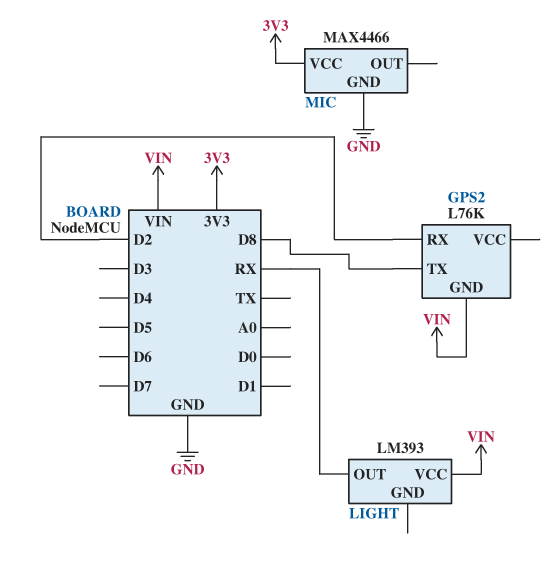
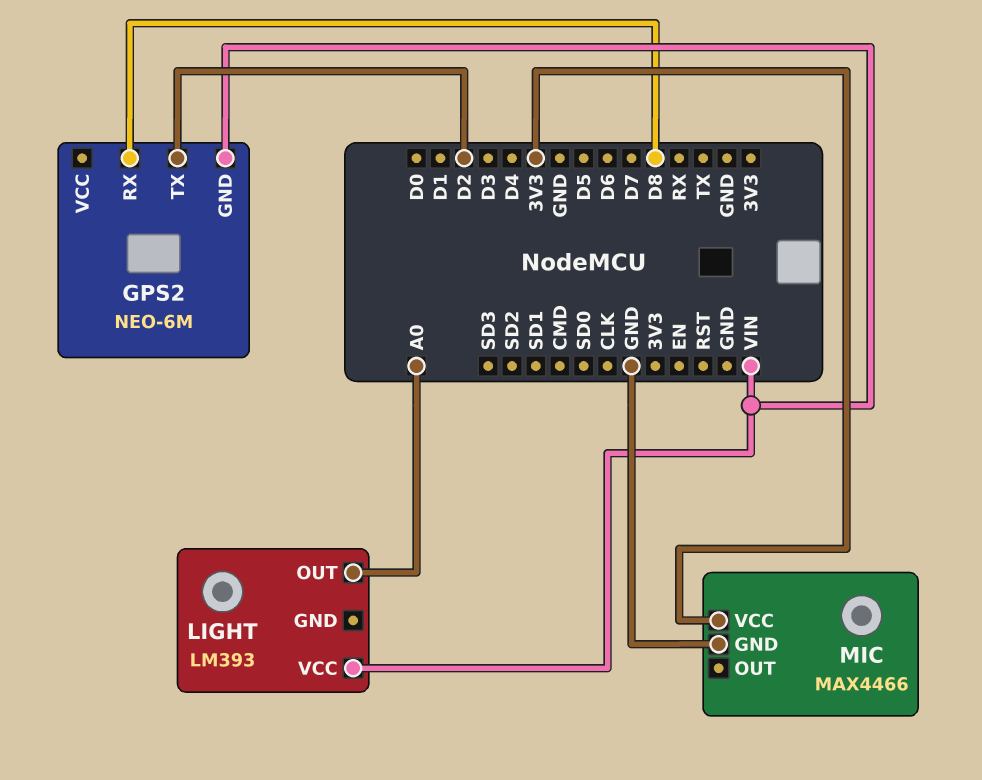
GPS2: L76K -> NEO-6M
GPS2 pin RX: D2 -> D8
GPS2 pin TX: D8 -> D2
LIGHT pin OUT: RX -> A0

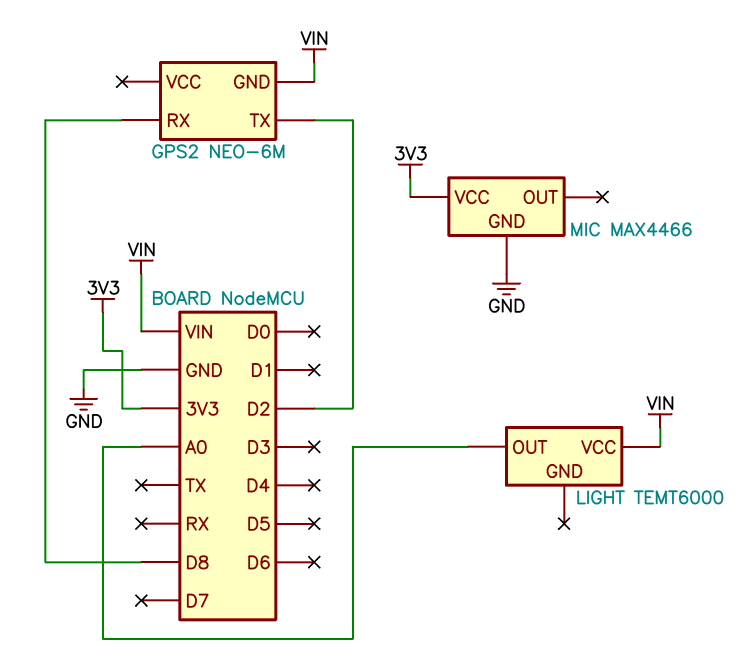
LIGHT: LM393 -> TEMT6000

